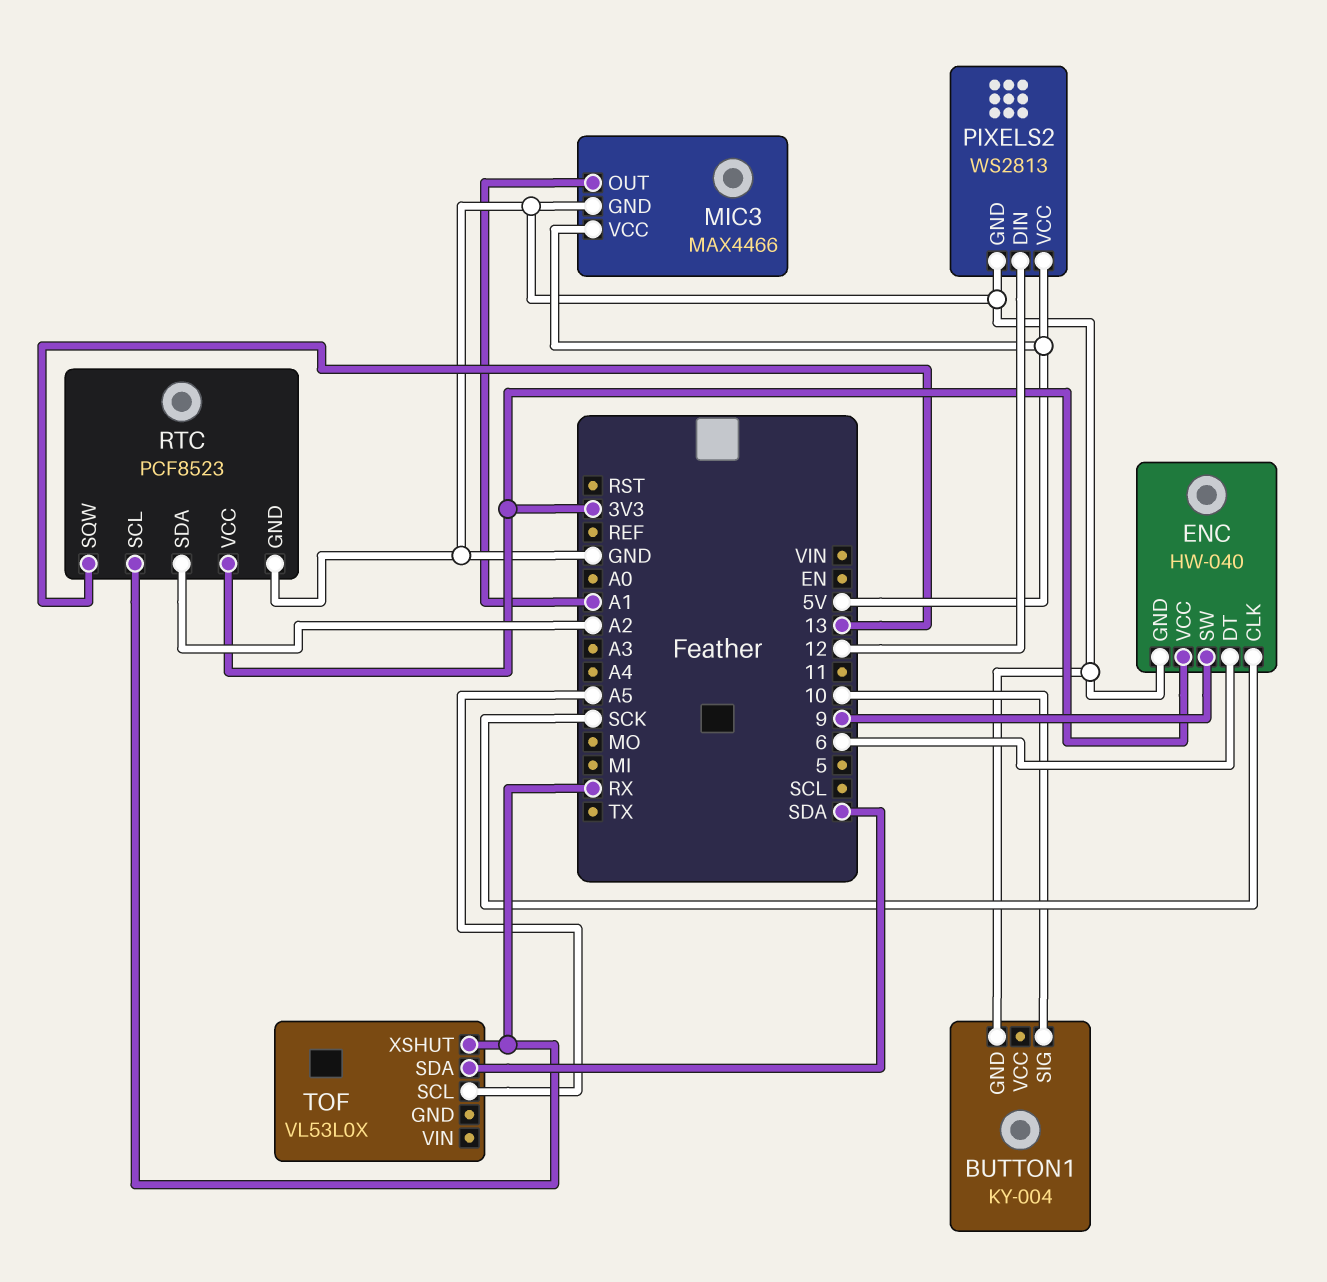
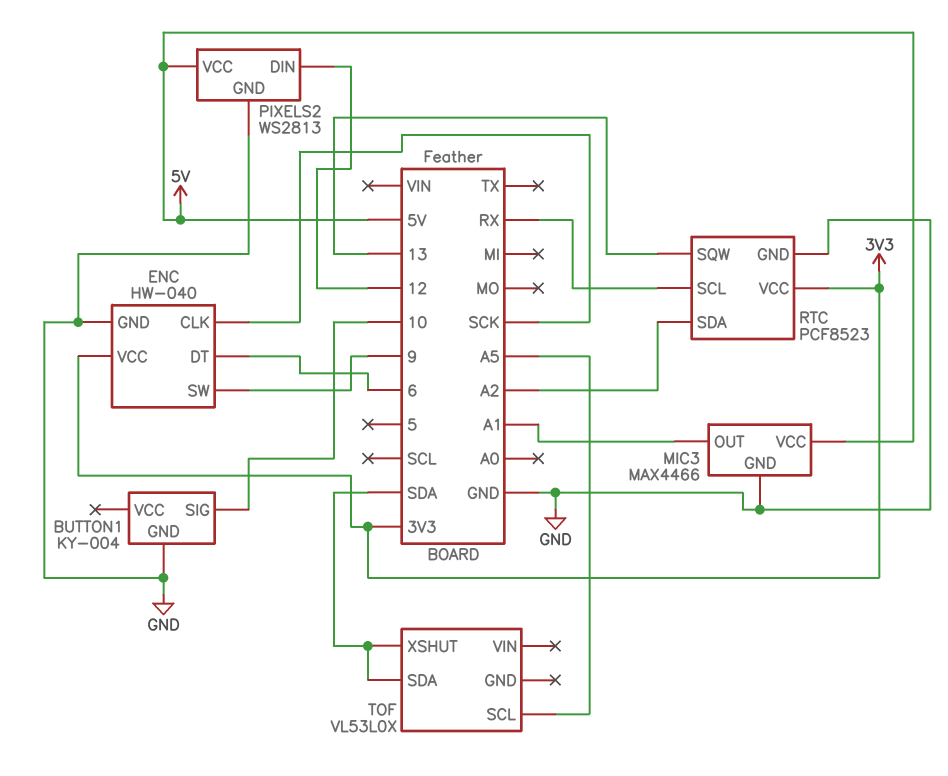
TOF pin XSHUT: RX -> SDA

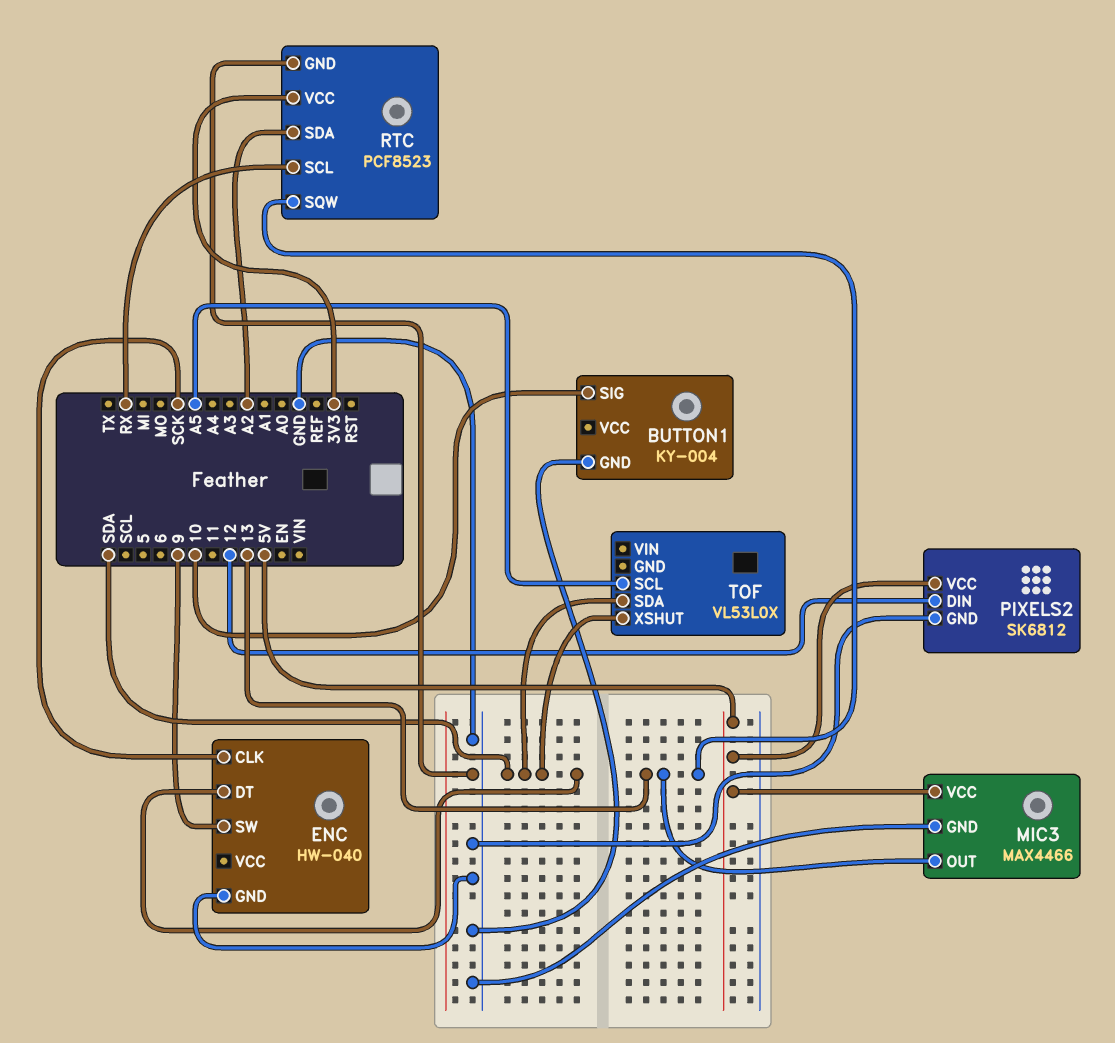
ENC pin DT: 6 -> SDA
ENC pin VCC: 3V3 -> none
MIC3 pin OUT: A1 -> 13
PIXELS2: WS2813 -> SK6812

